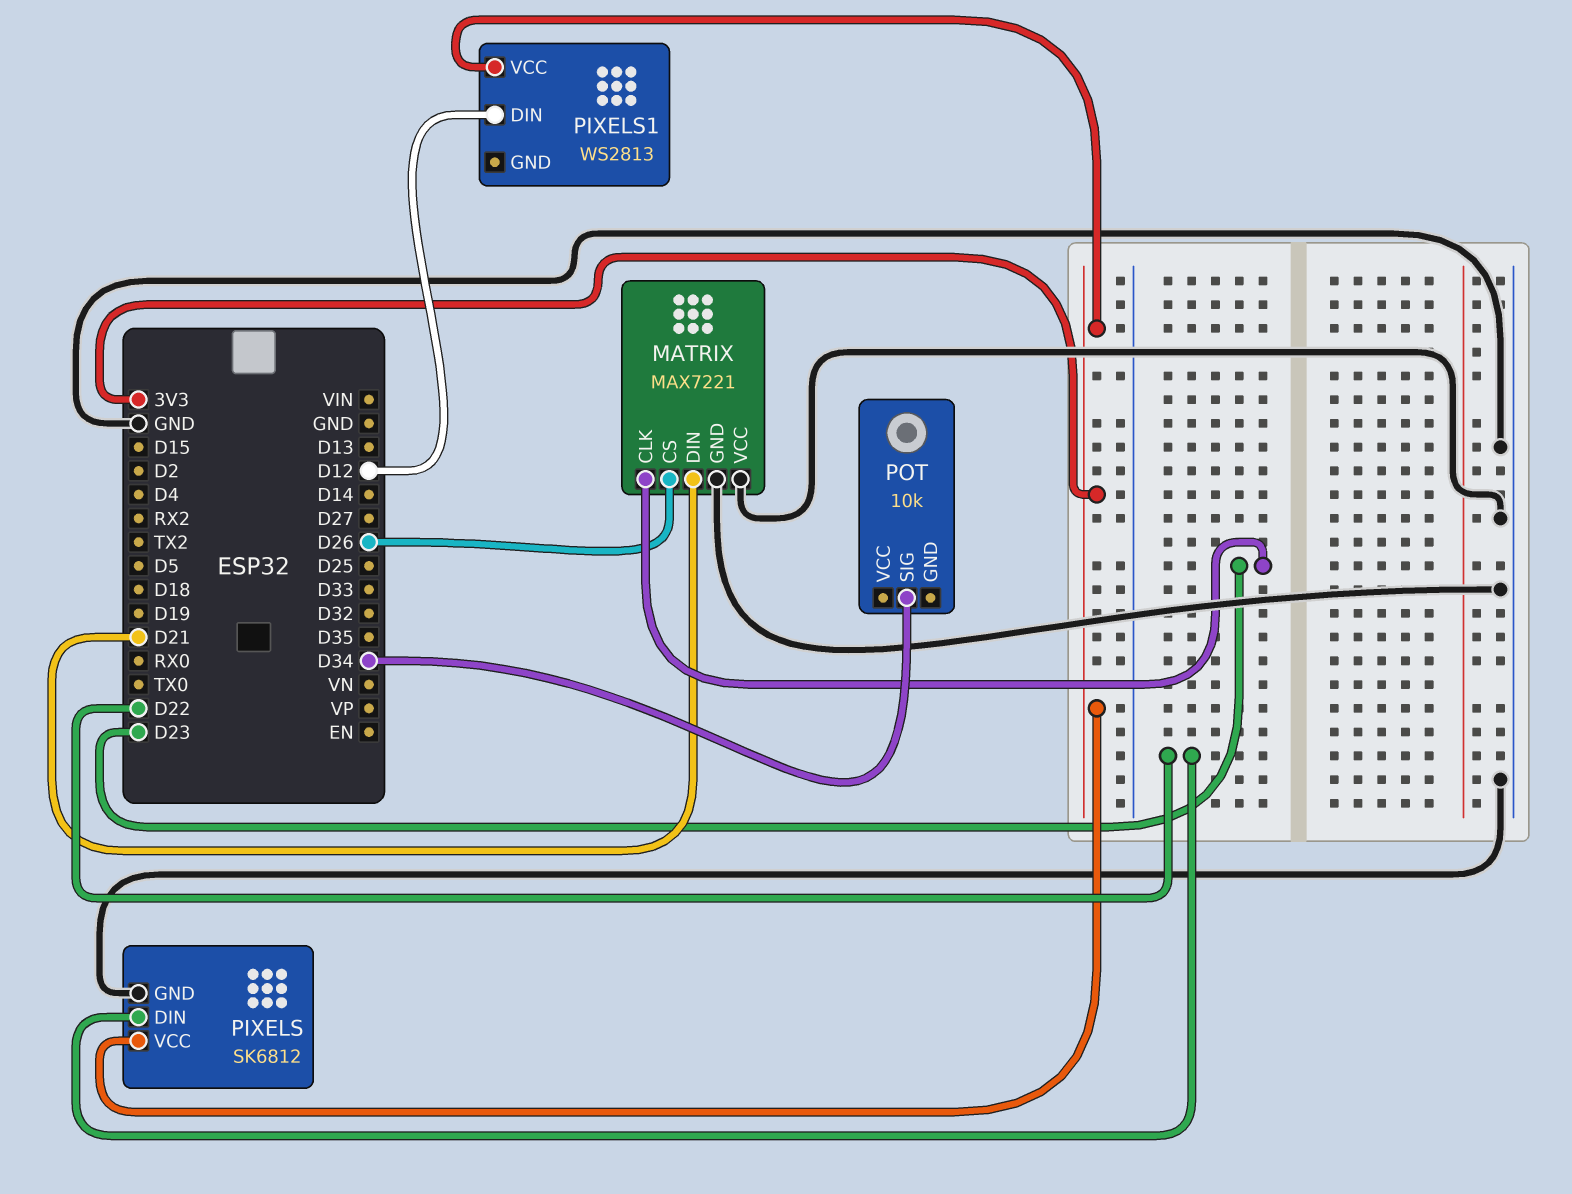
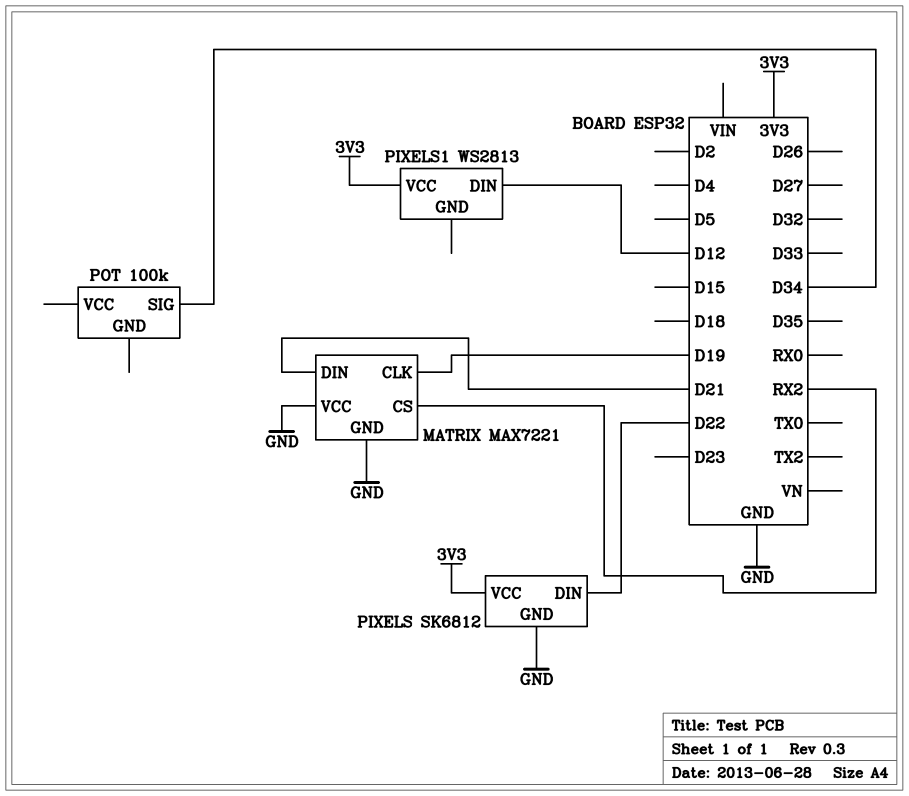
MATRIX pin CLK: D23 -> D19
MATRIX pin CS: D26 -> RX2
POT: 10k -> 100k

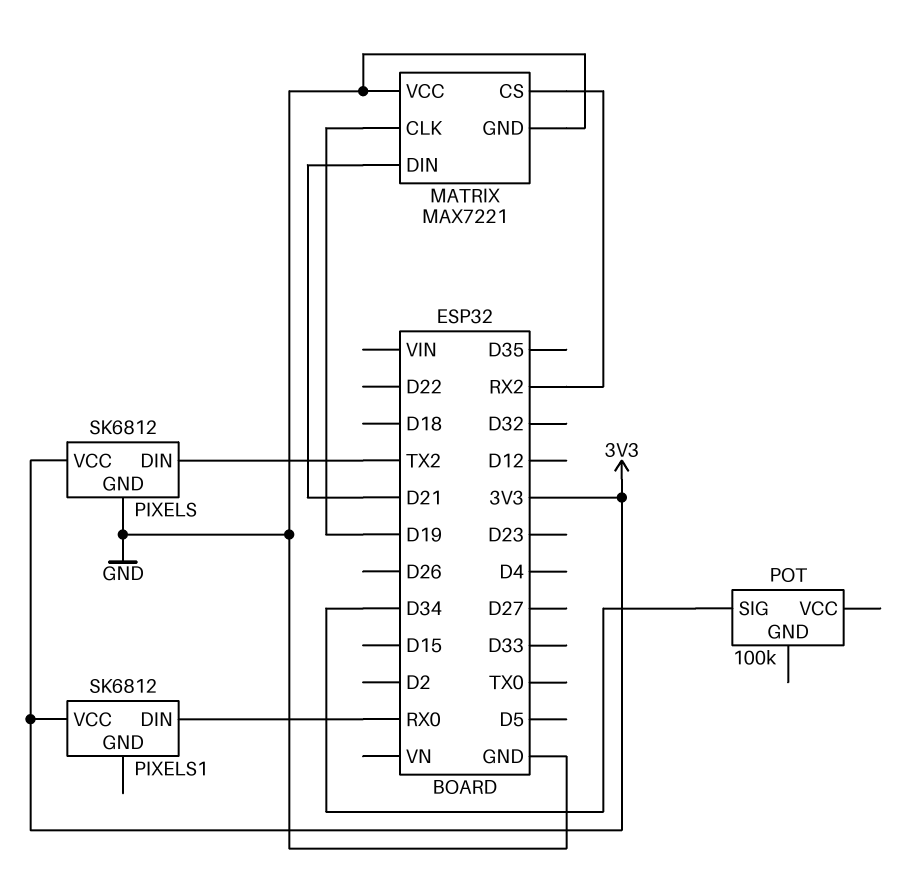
PIXELS pin DIN: D22 -> TX2
PIXELS1: WS2813 -> SK6812
PIXELS1 pin DIN: D12 -> RX0

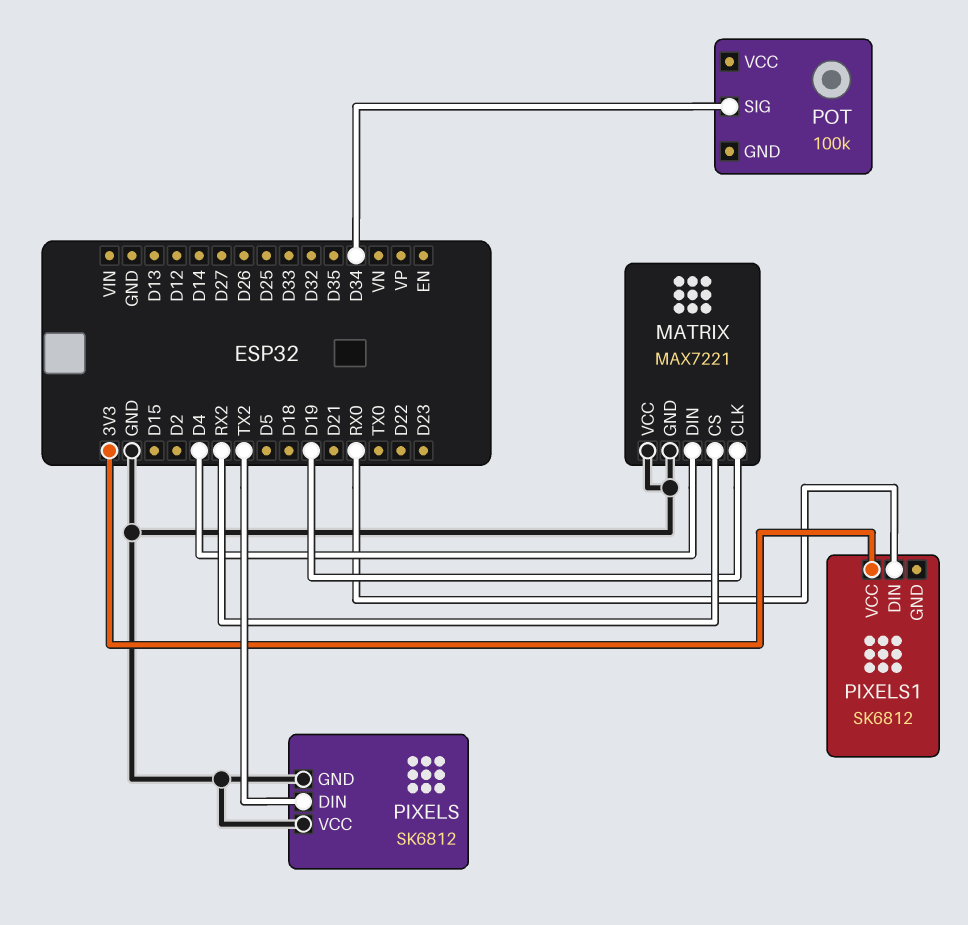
MATRIX pin DIN: D21 -> D4
PIXELS pin VCC: 3V3 -> GND

